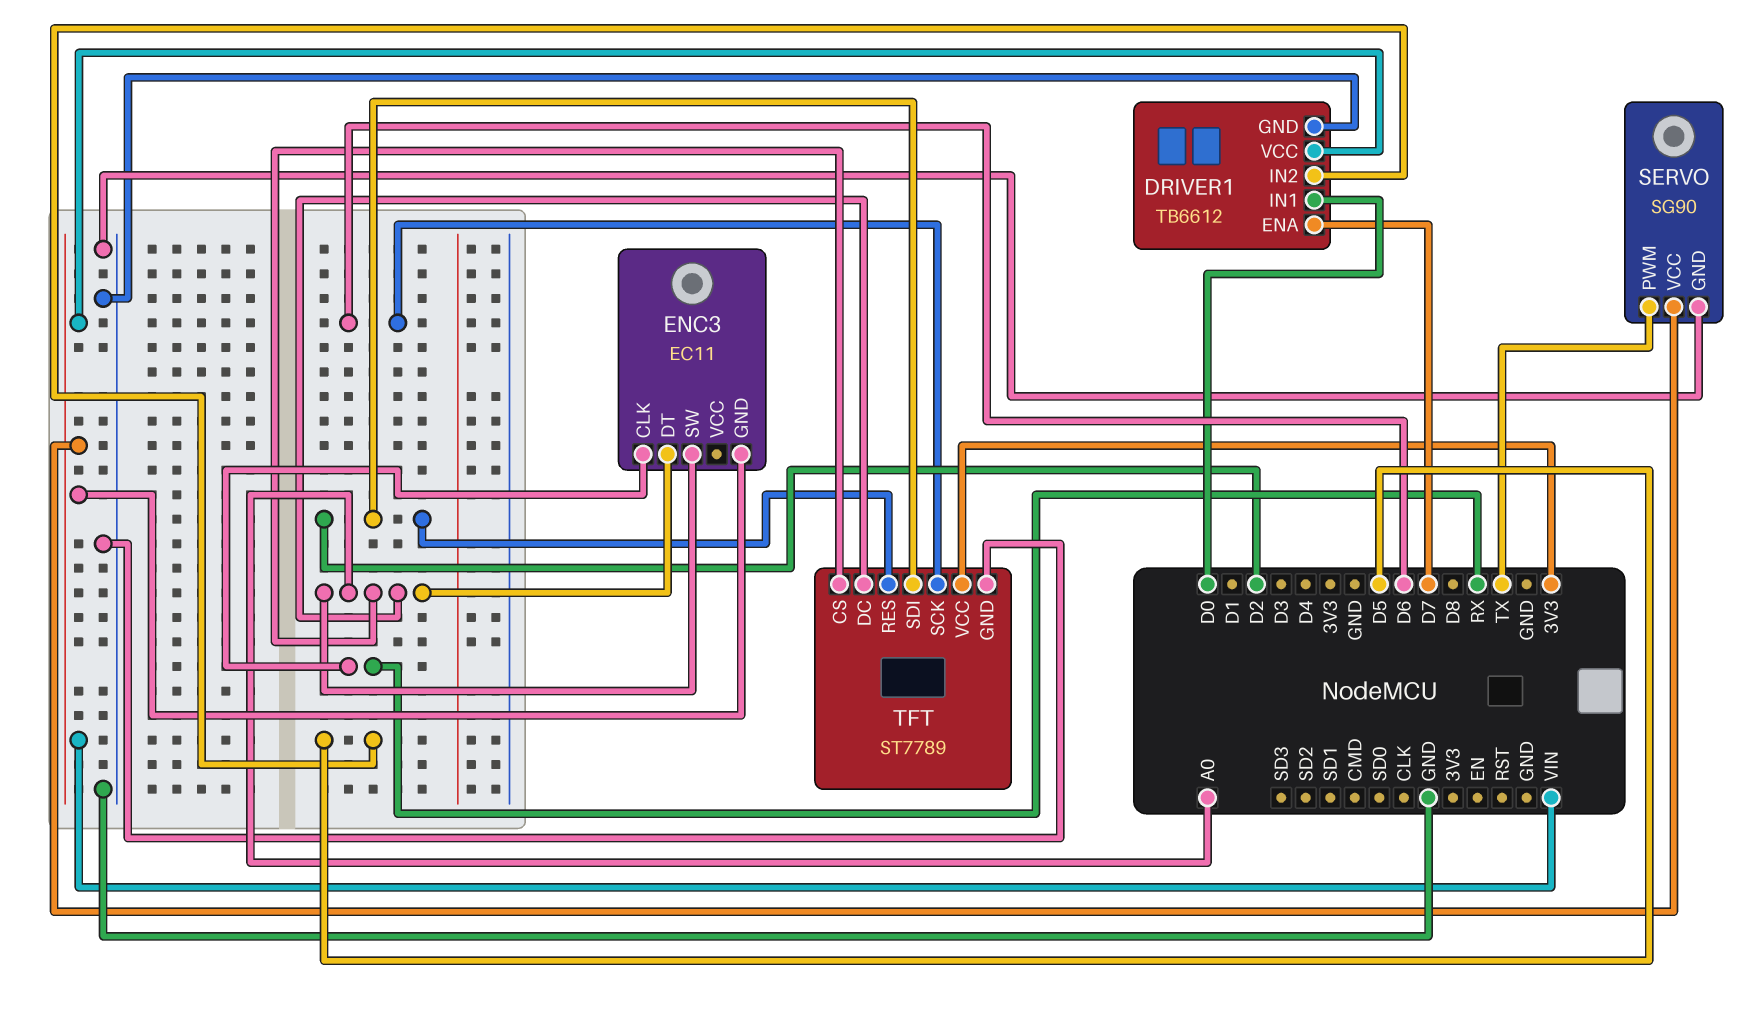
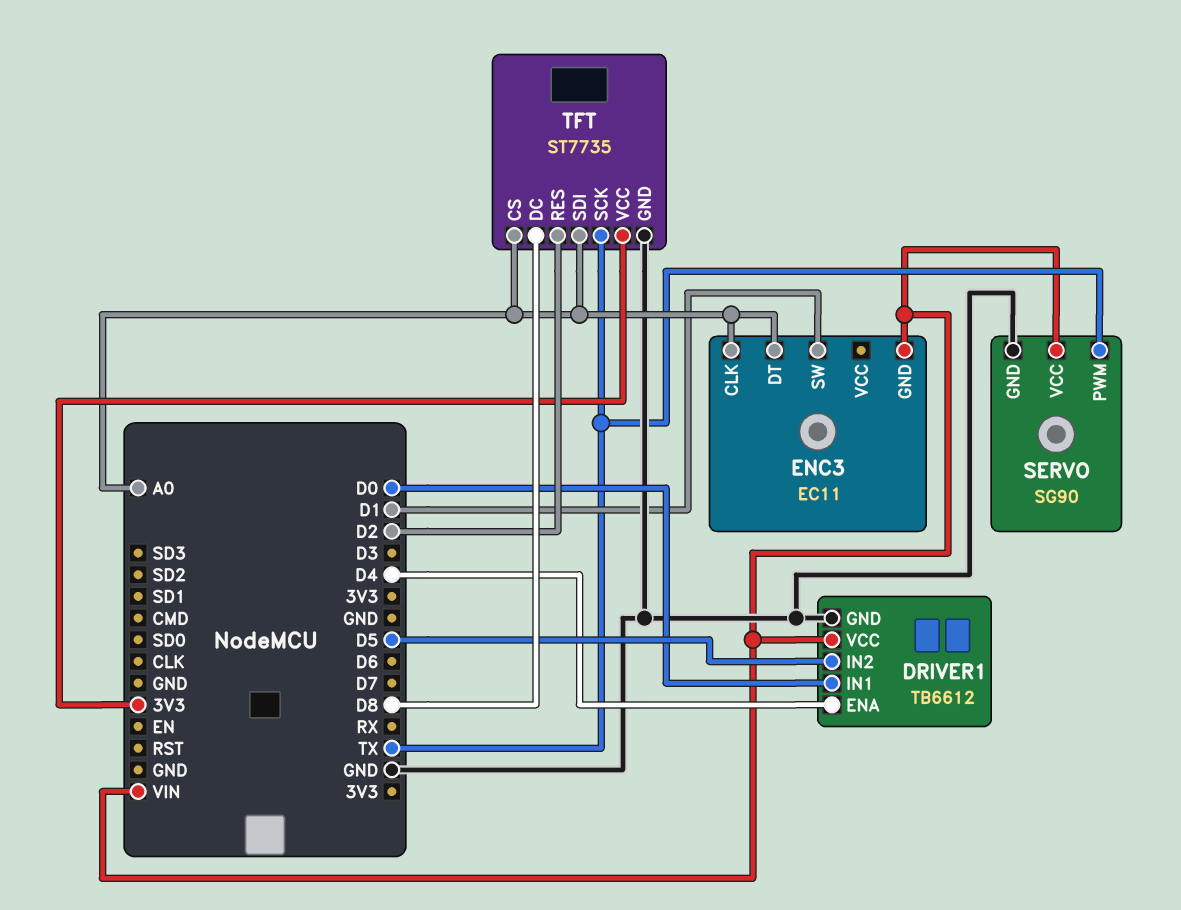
DRIVER1 pin ENA: D7 -> D4
ENC3 pin CLK: RX -> A0
ENC3 pin SW: A0 -> D1
TFT: ST7789 -> ST7735
TFT pin DC: A0 -> D8
TFT pin SCK: D6 -> TX
TFT pin SDI: D2 -> A0

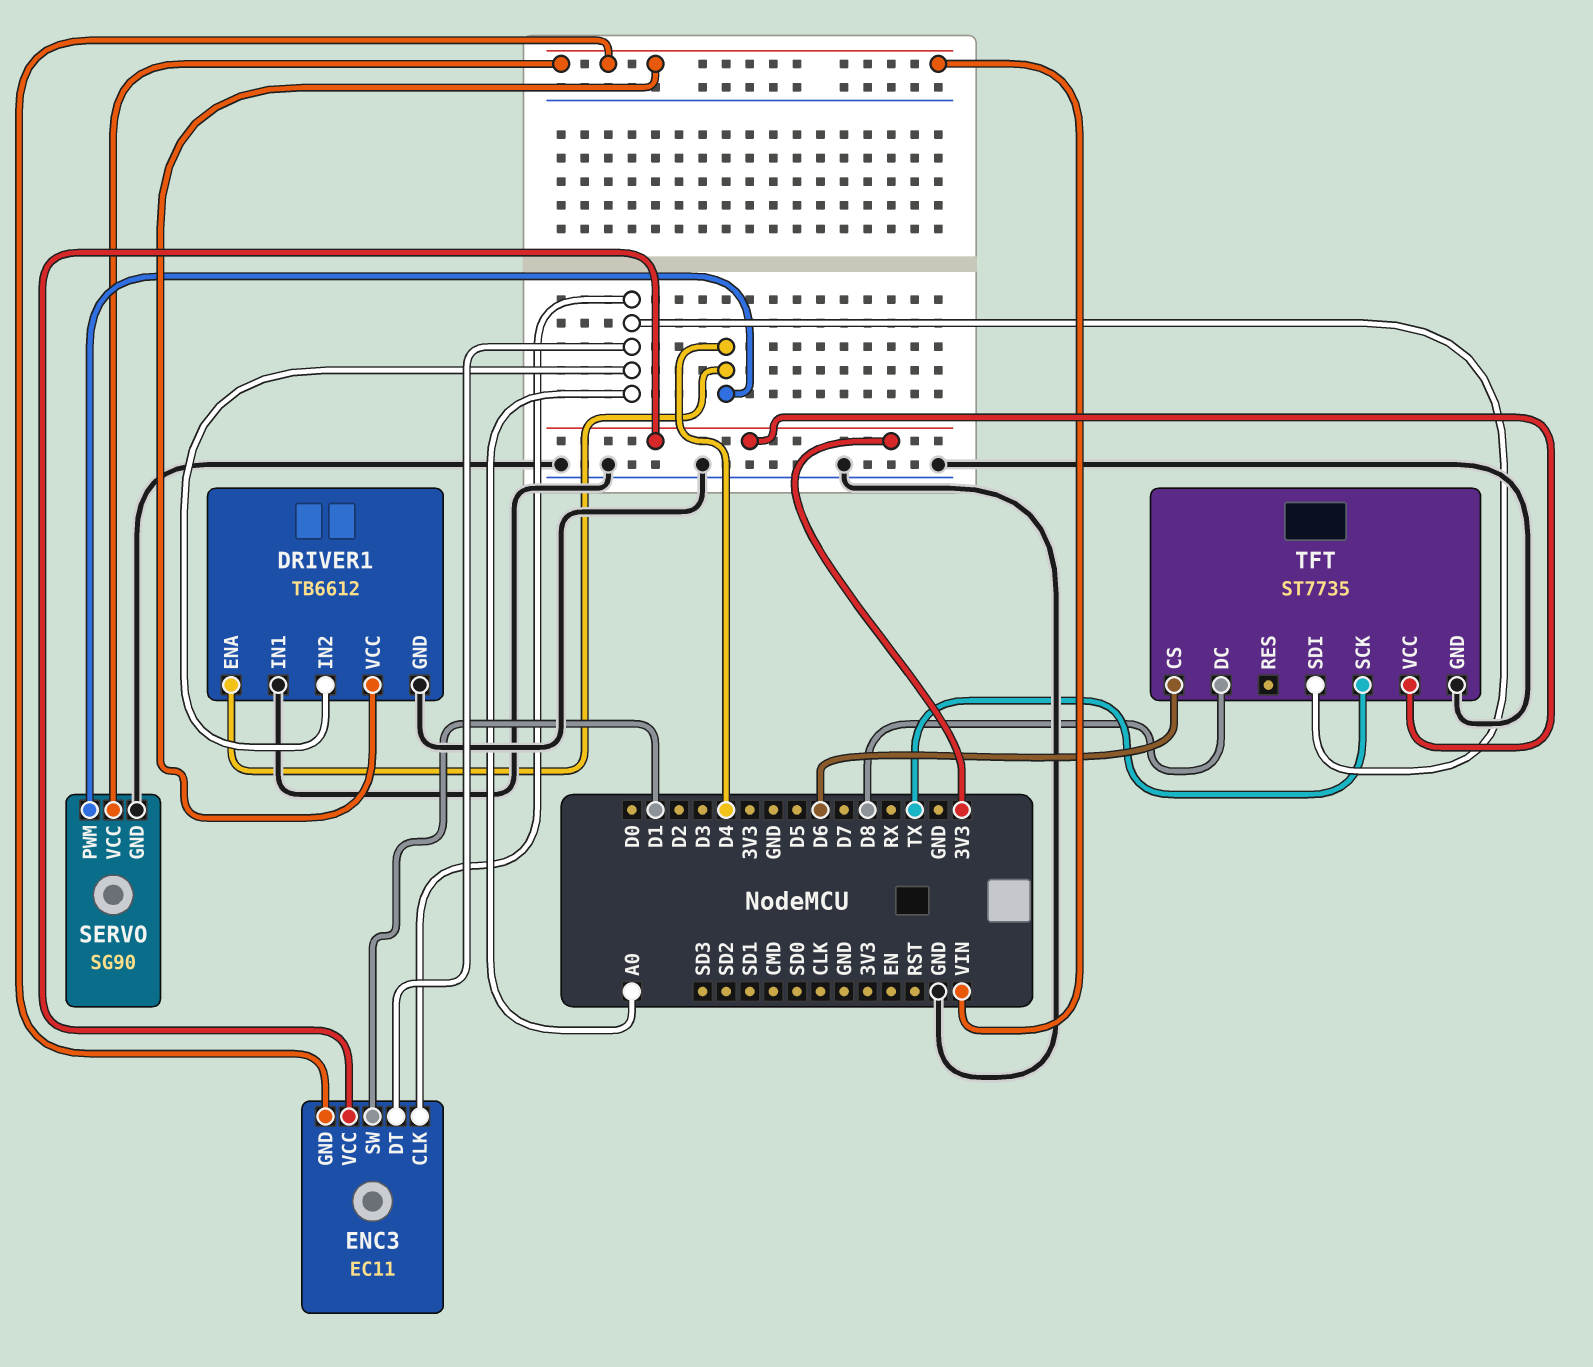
DRIVER1 pin IN1: D0 -> GND
DRIVER1 pin IN2: D5 -> A0
ENC3 pin VCC: none -> 3V3
SERVO pin PWM: TX -> D4
TFT pin CS: A0 -> D6
TFT pin RES: D2 -> none

